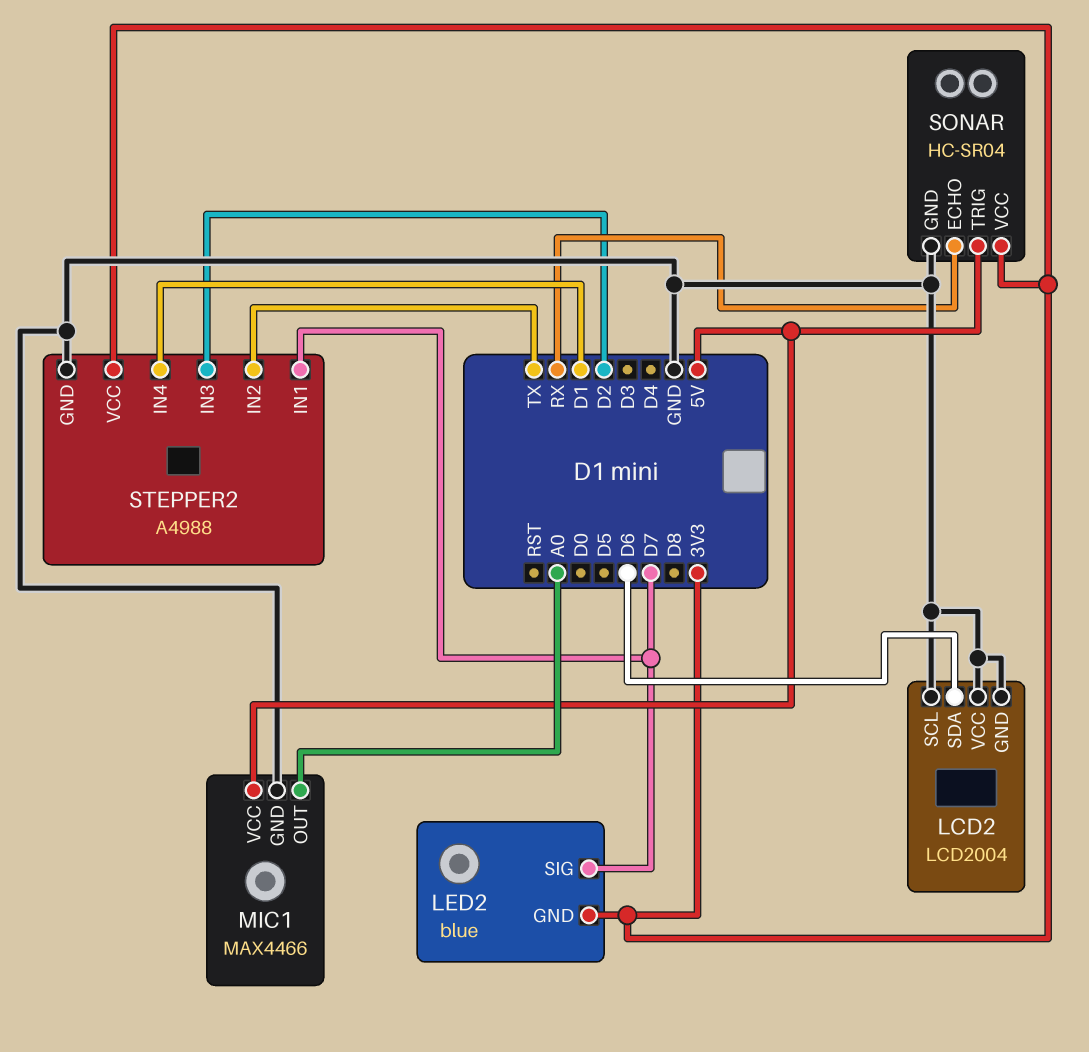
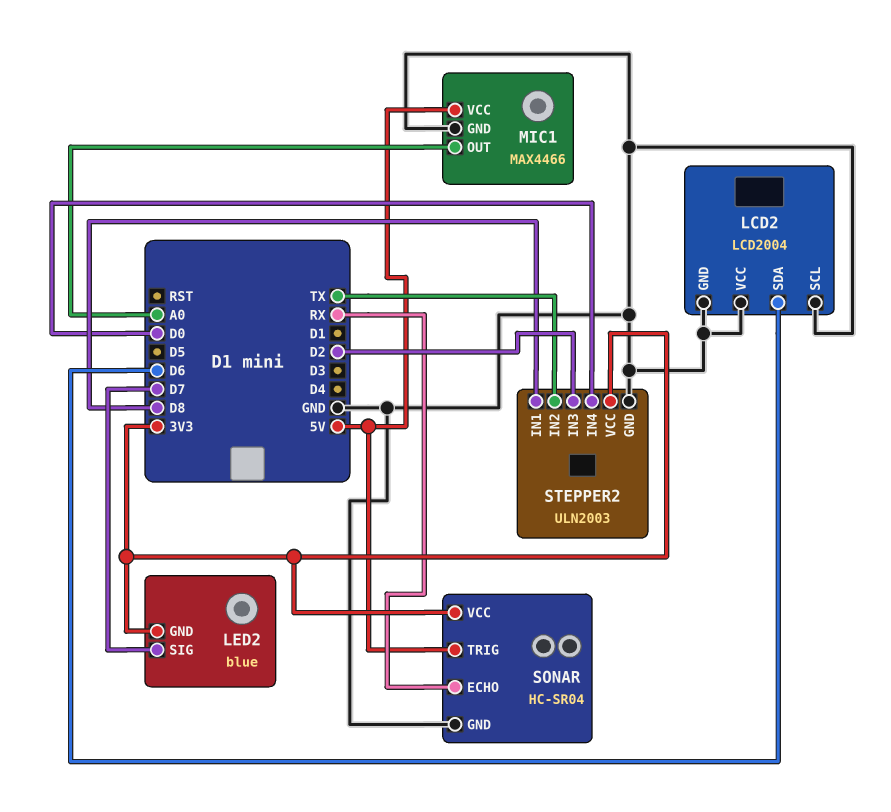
STEPPER2: A4988 -> ULN2003
STEPPER2 pin IN1: D7 -> D8
STEPPER2 pin IN4: D1 -> D0

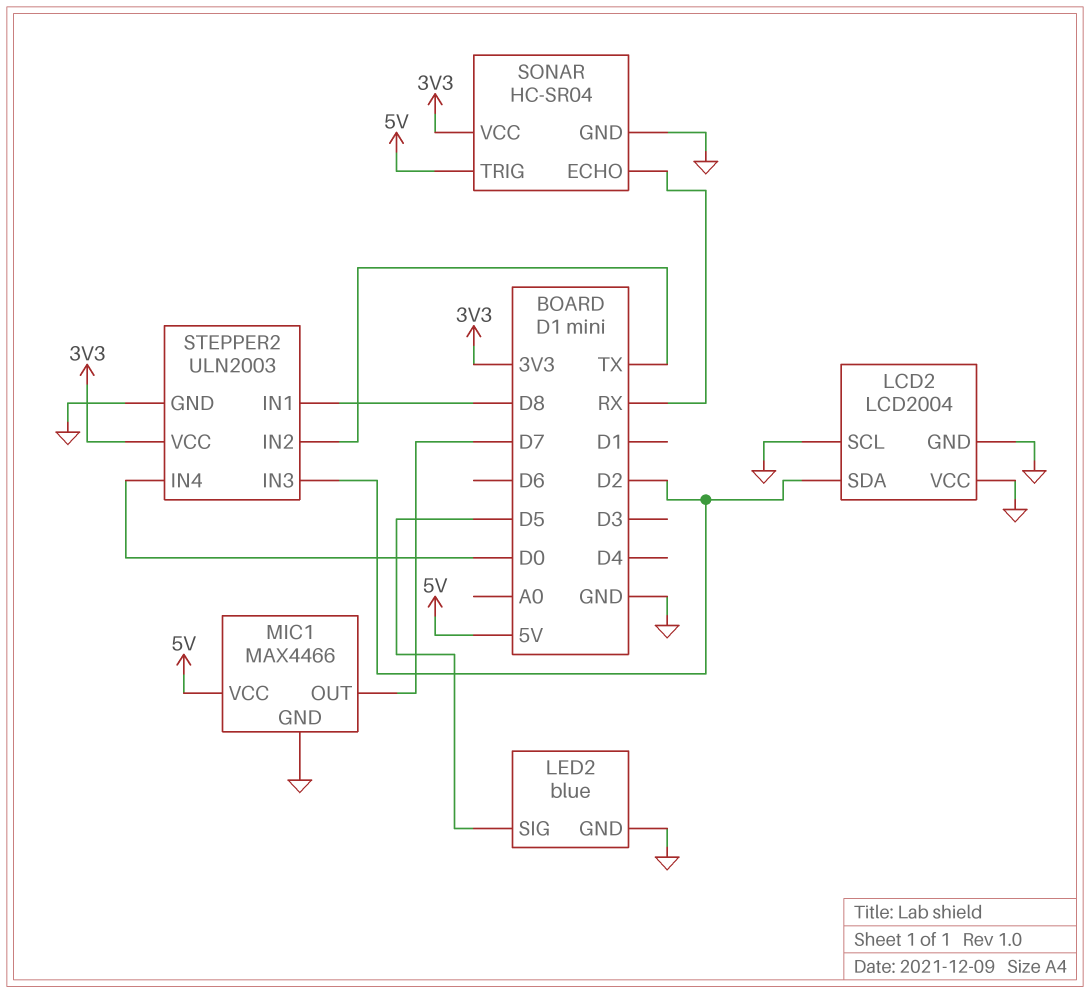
LCD2 pin SDA: D6 -> D2
LED2 pin GND: 3V3 -> GND
LED2 pin SIG: D7 -> D5
MIC1 pin OUT: A0 -> D7

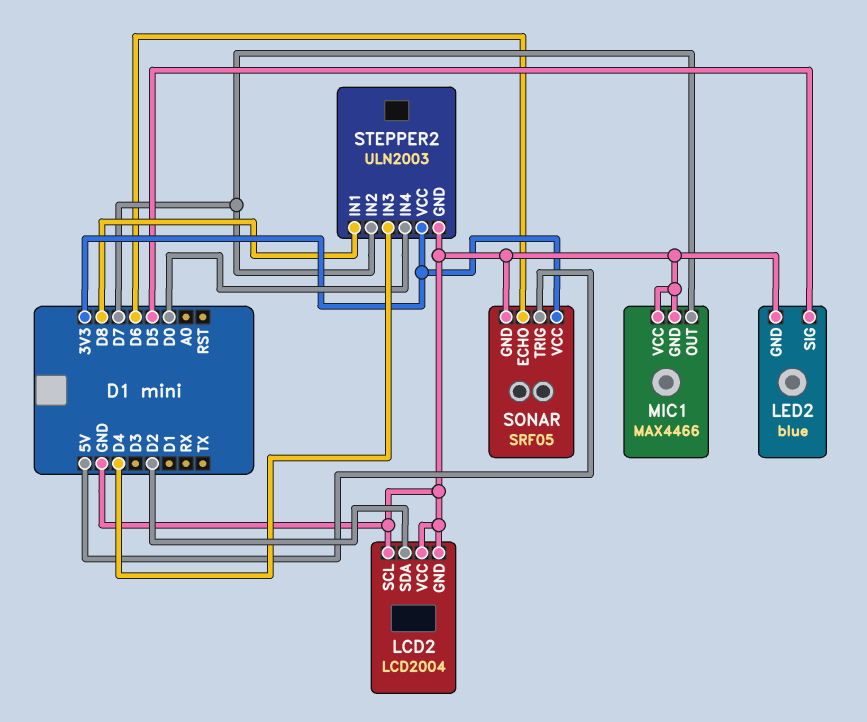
MIC1 pin VCC: 5V -> GND
SONAR: HC-SR04 -> SRF05
SONAR pin ECHO: RX -> D6
STEPPER2 pin IN2: TX -> D7
STEPPER2 pin IN3: D2 -> D4

